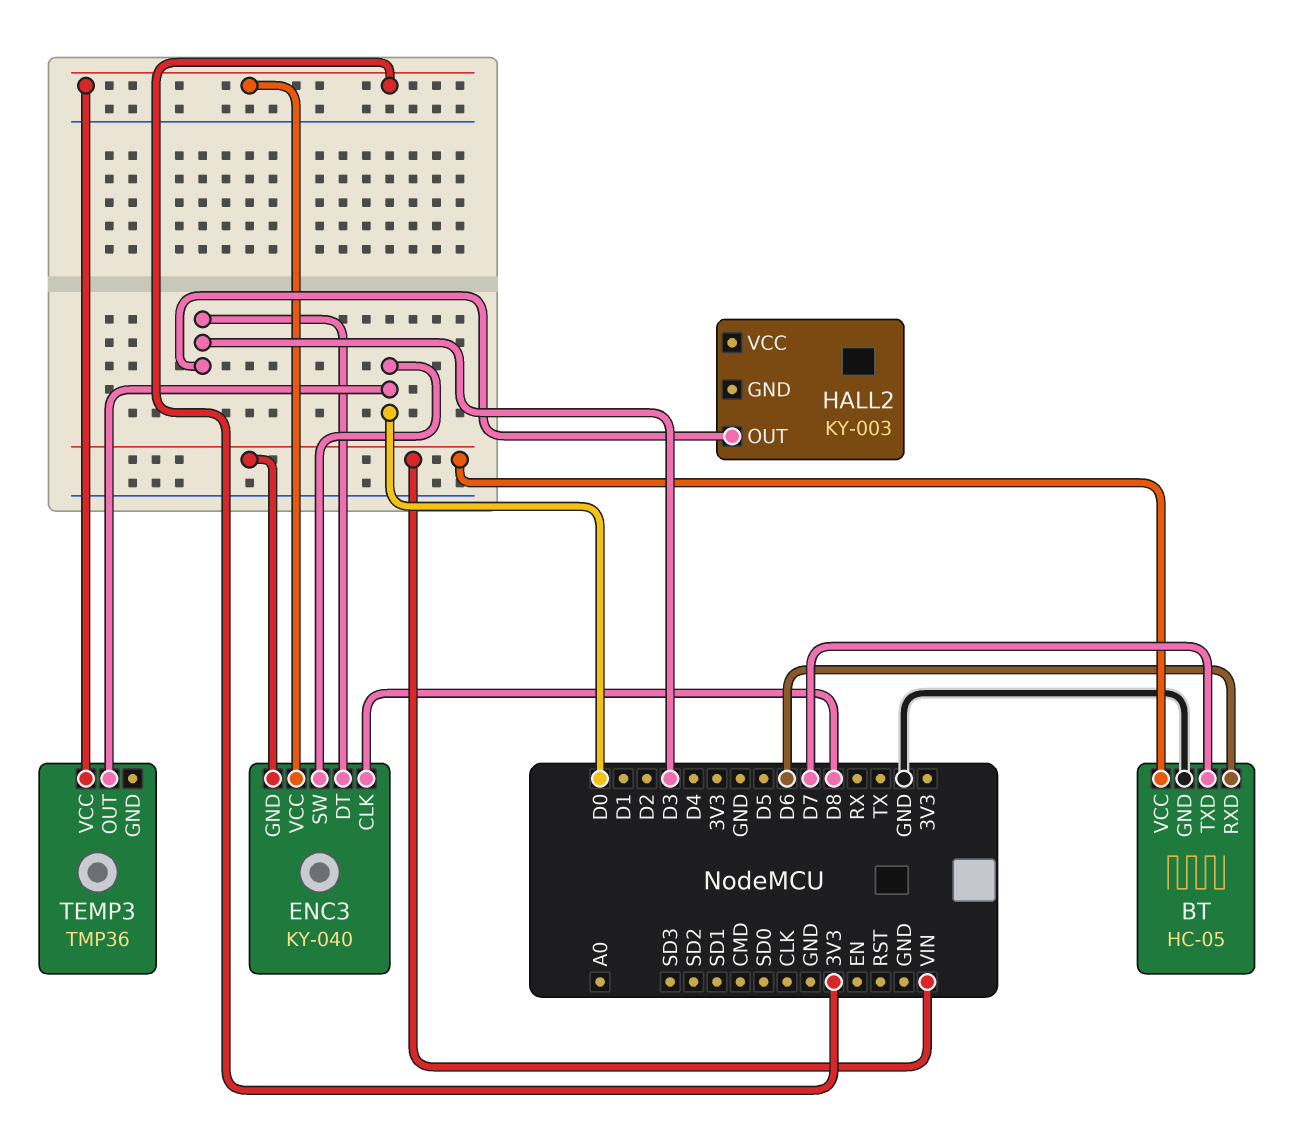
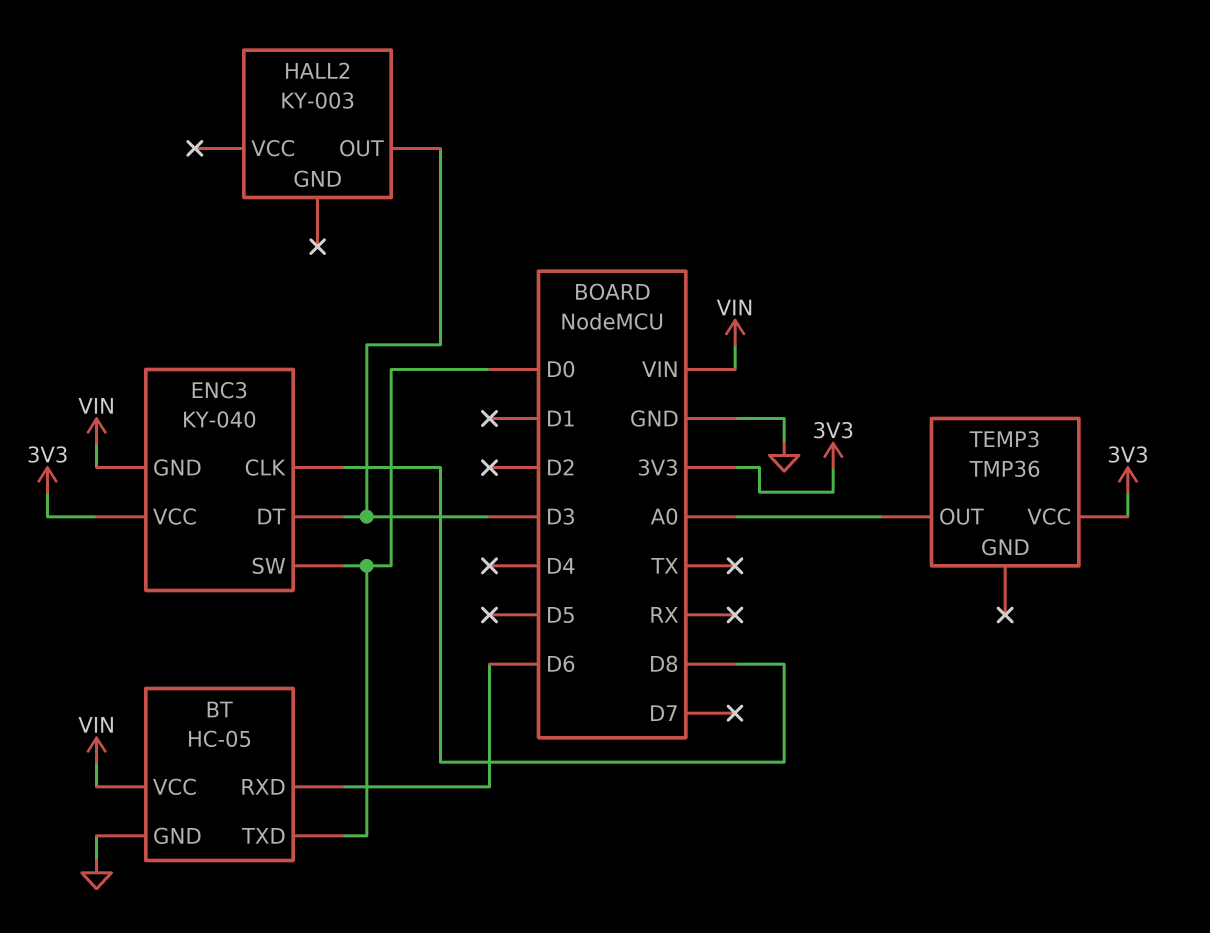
BT pin TXD: D7 -> D0
TEMP3 pin OUT: D0 -> A0

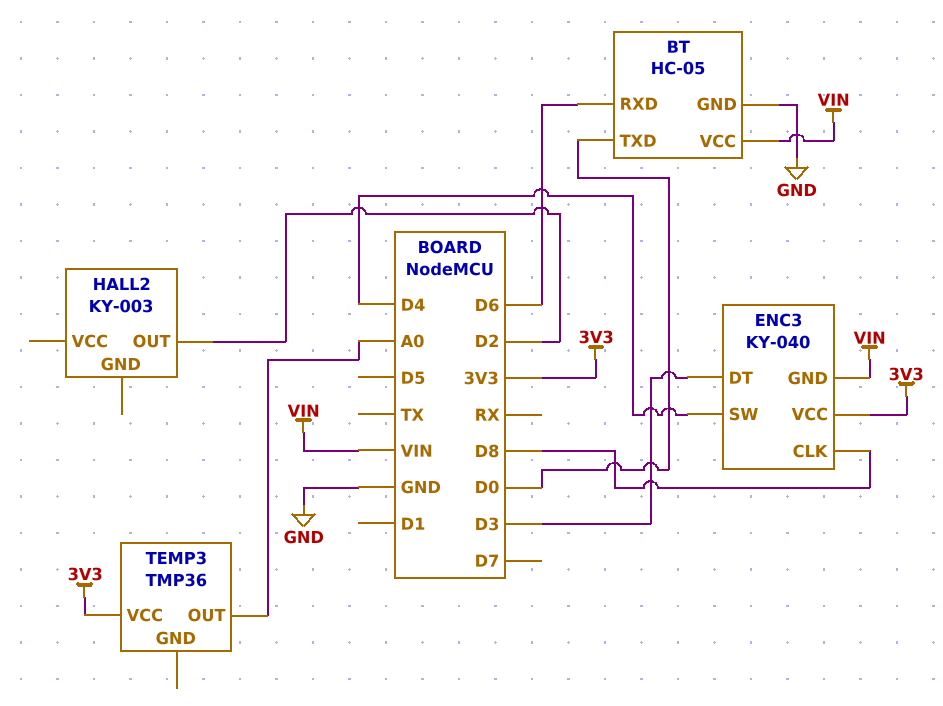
ENC3 pin SW: D0 -> D4
HALL2 pin OUT: D3 -> D2

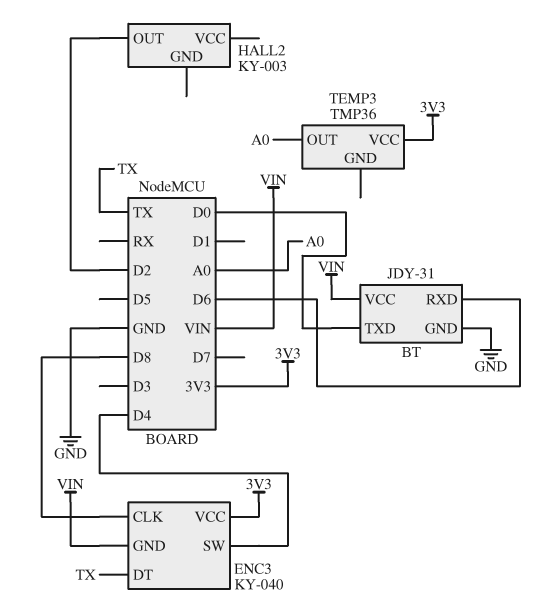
BT: HC-05 -> JDY-31
ENC3 pin DT: D3 -> TX

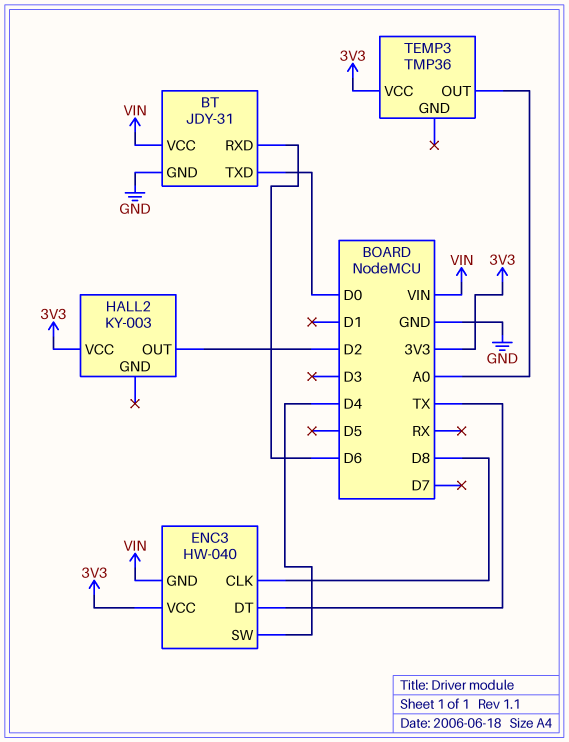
ENC3: KY-040 -> HW-040
HALL2 pin VCC: none -> 3V3

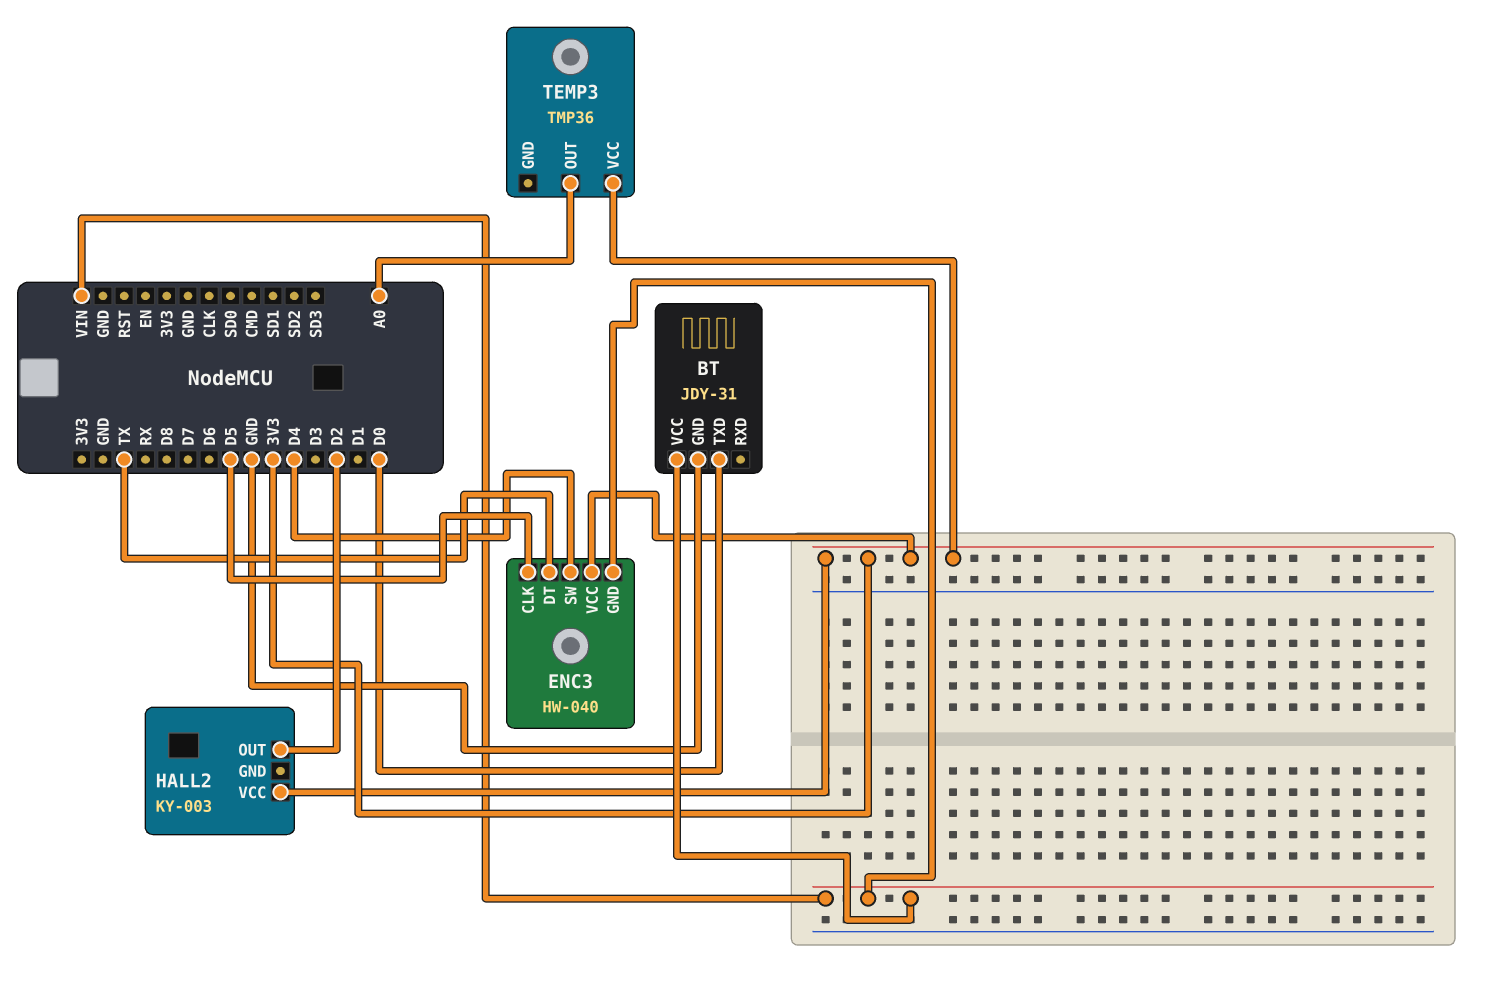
BT pin RXD: D6 -> none
ENC3 pin CLK: D8 -> D5

